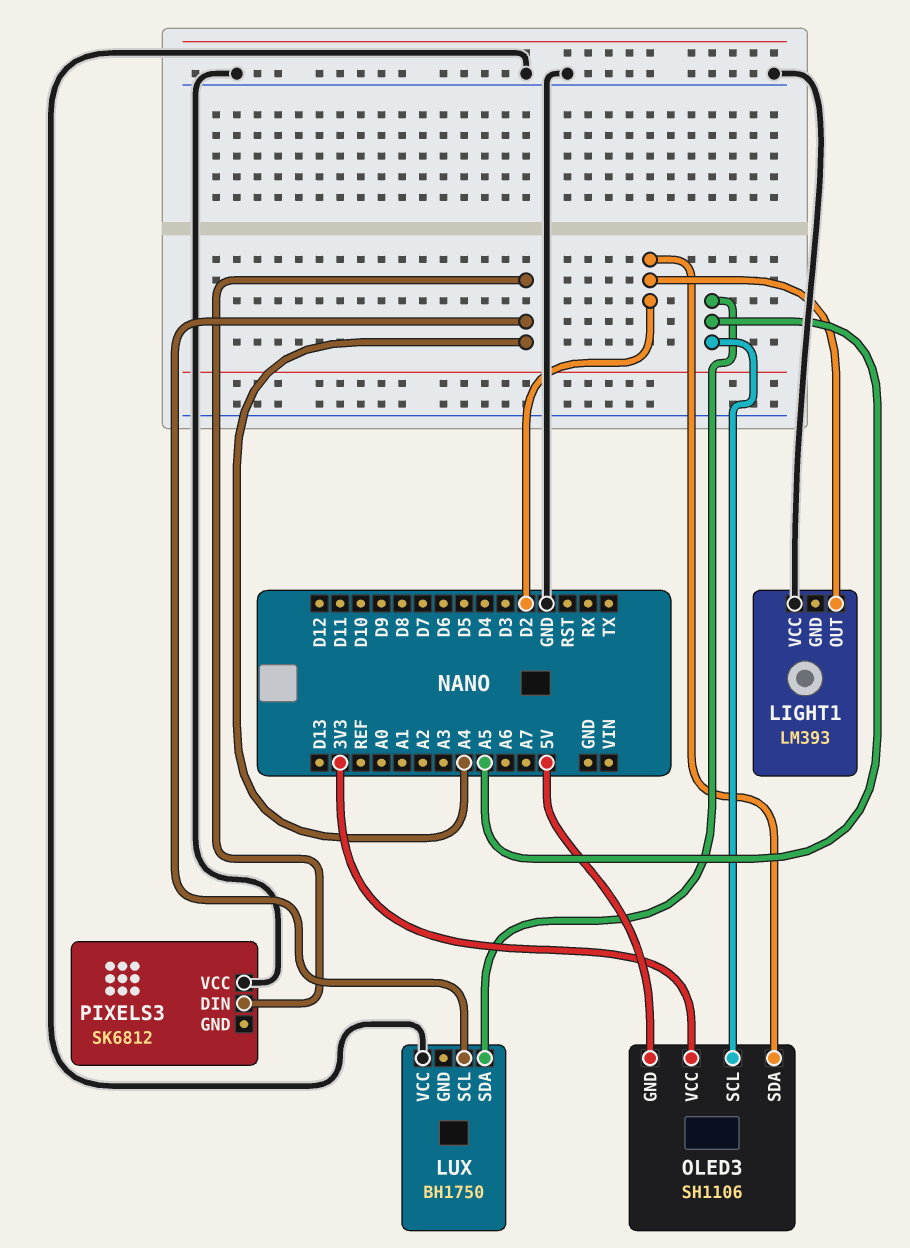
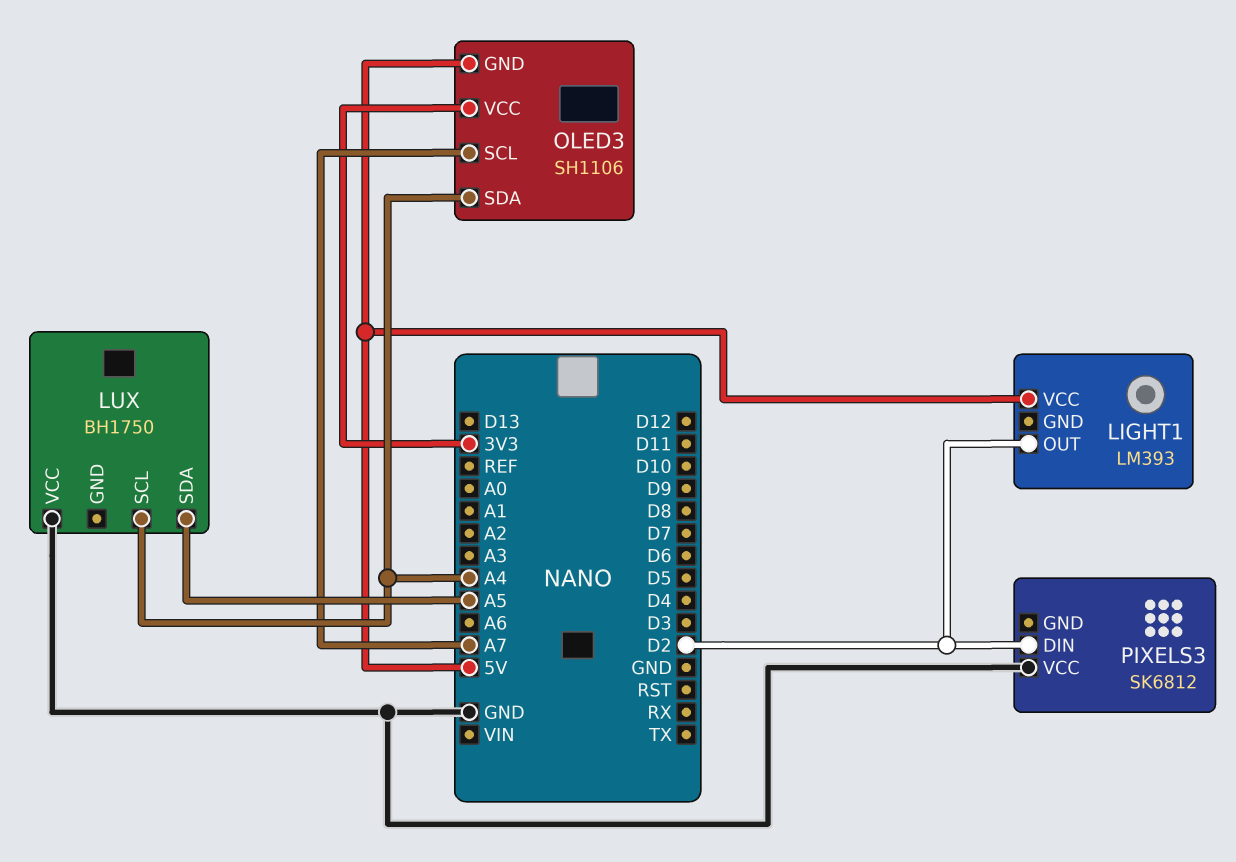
LIGHT1 pin VCC: GND -> 5V
OLED3 pin SCL: A5 -> A7
OLED3 pin SDA: D2 -> A4
PIXELS3 pin DIN: A4 -> D2

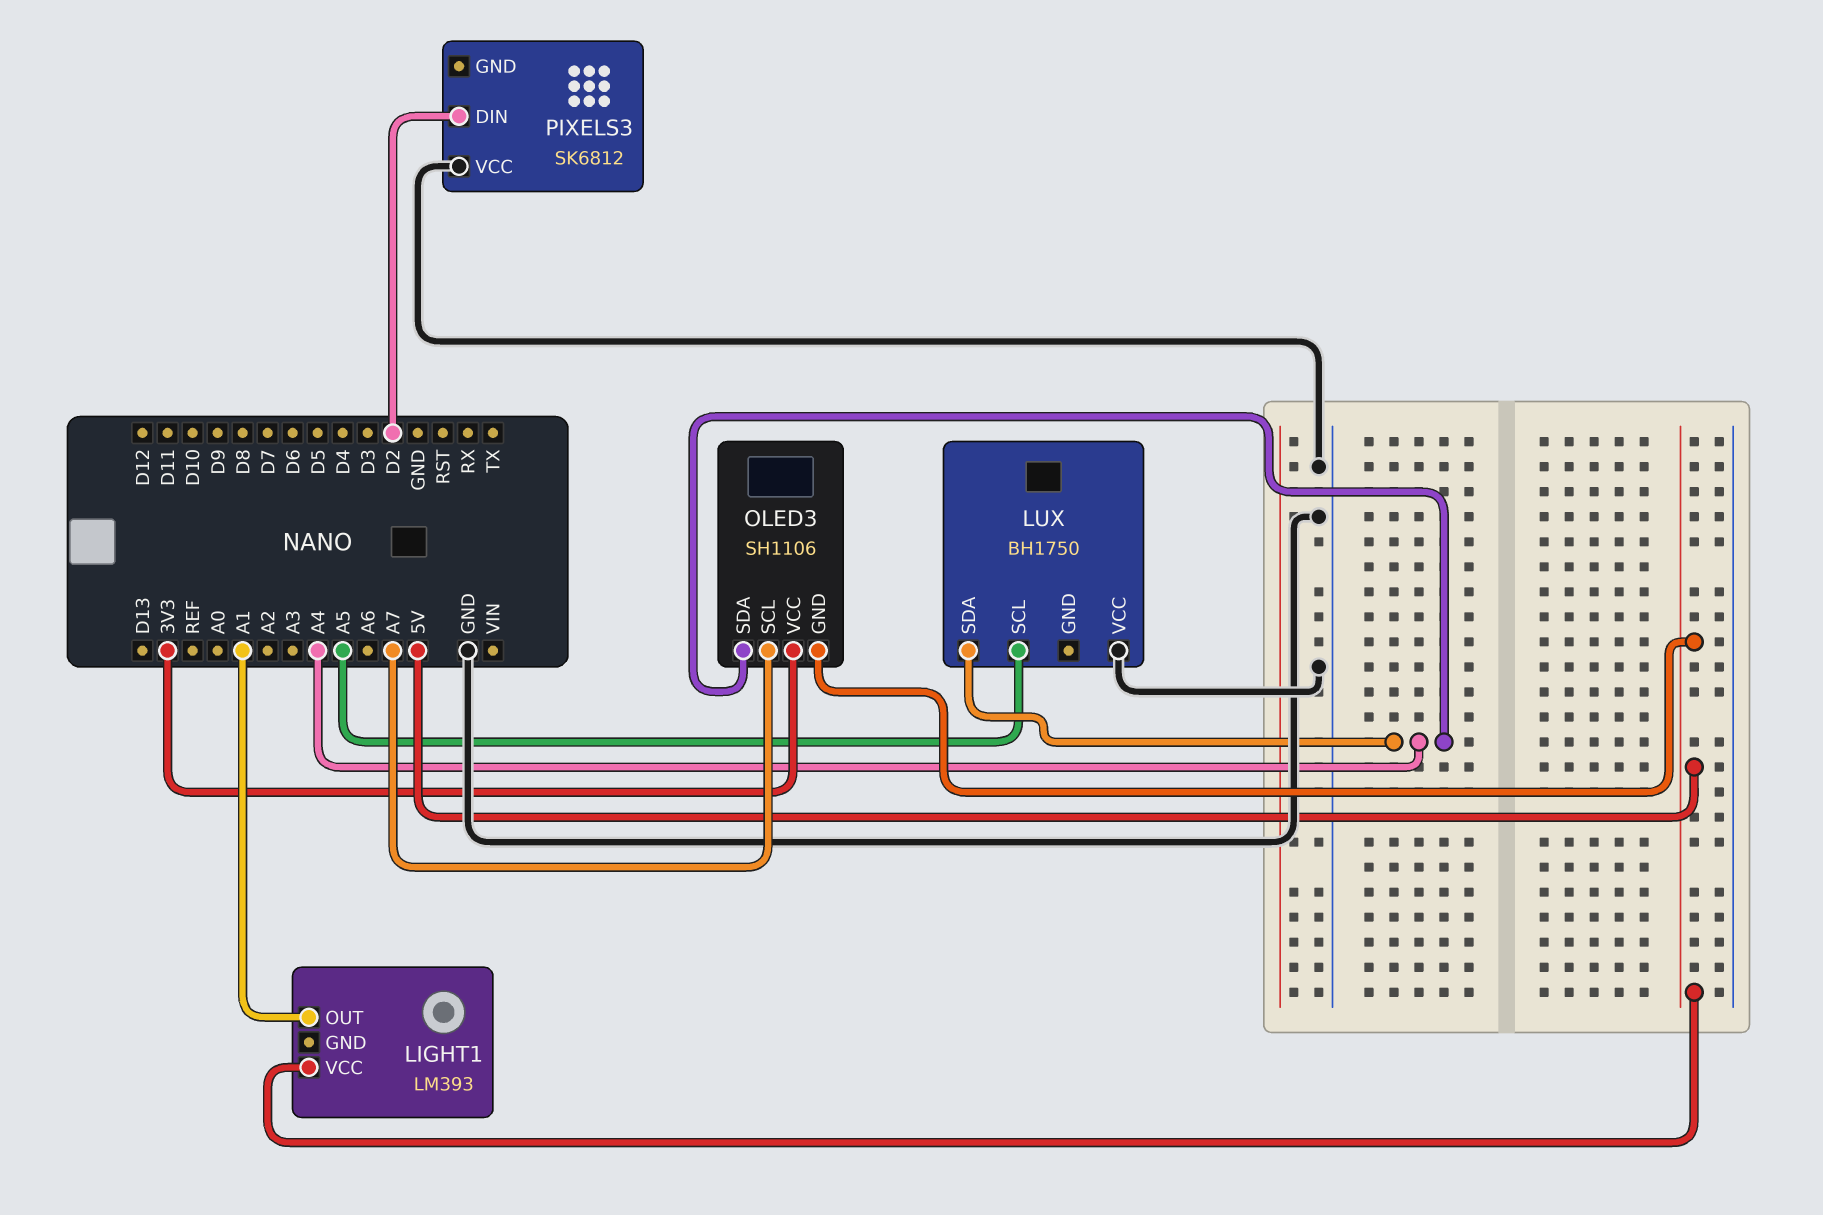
LIGHT1 pin OUT: D2 -> A1
LUX pin SCL: A4 -> A5
LUX pin SDA: A5 -> A4

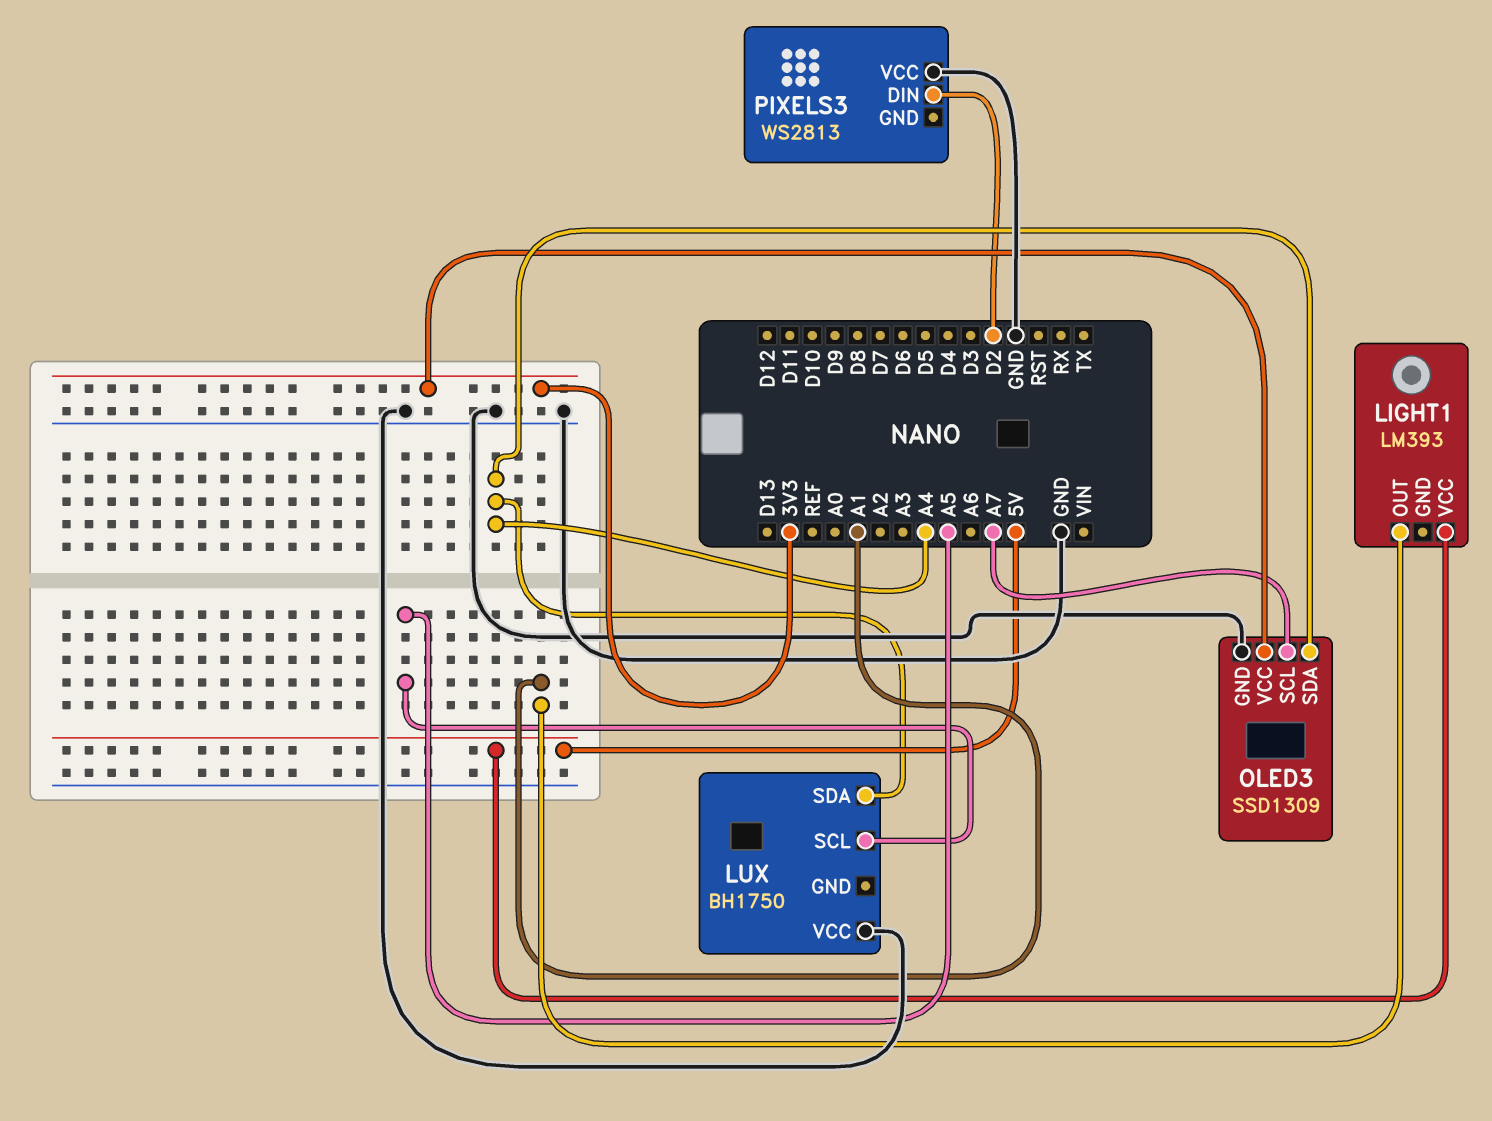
OLED3: SH1106 -> SSD1309
OLED3 pin GND: 5V -> GND
PIXELS3: SK6812 -> WS2813

